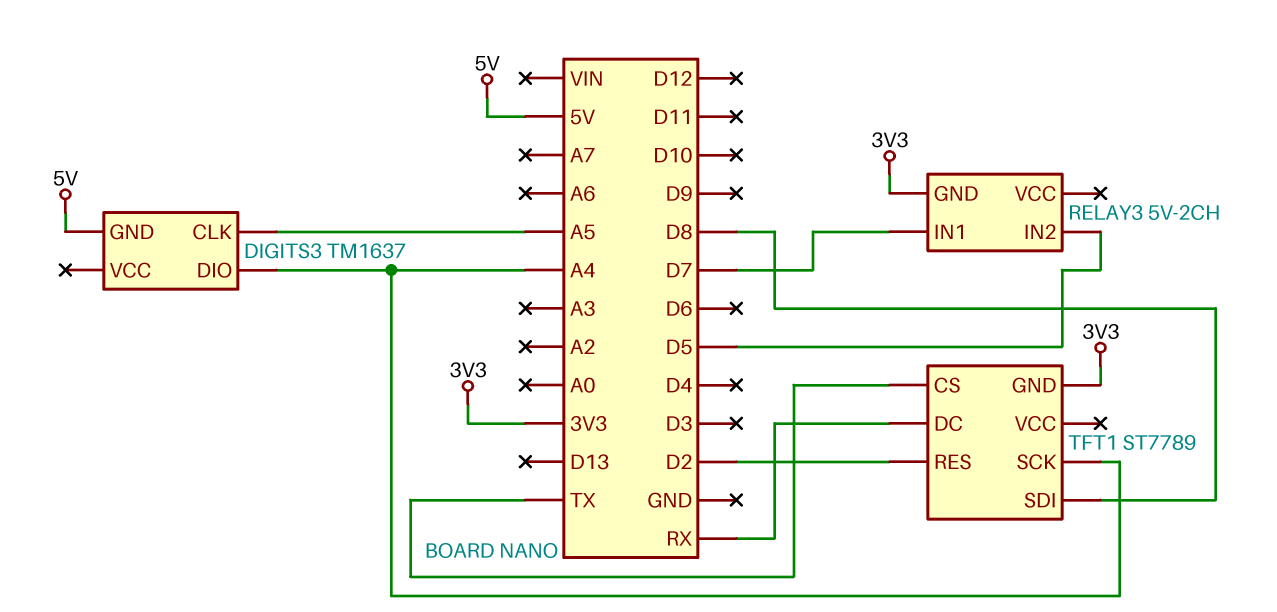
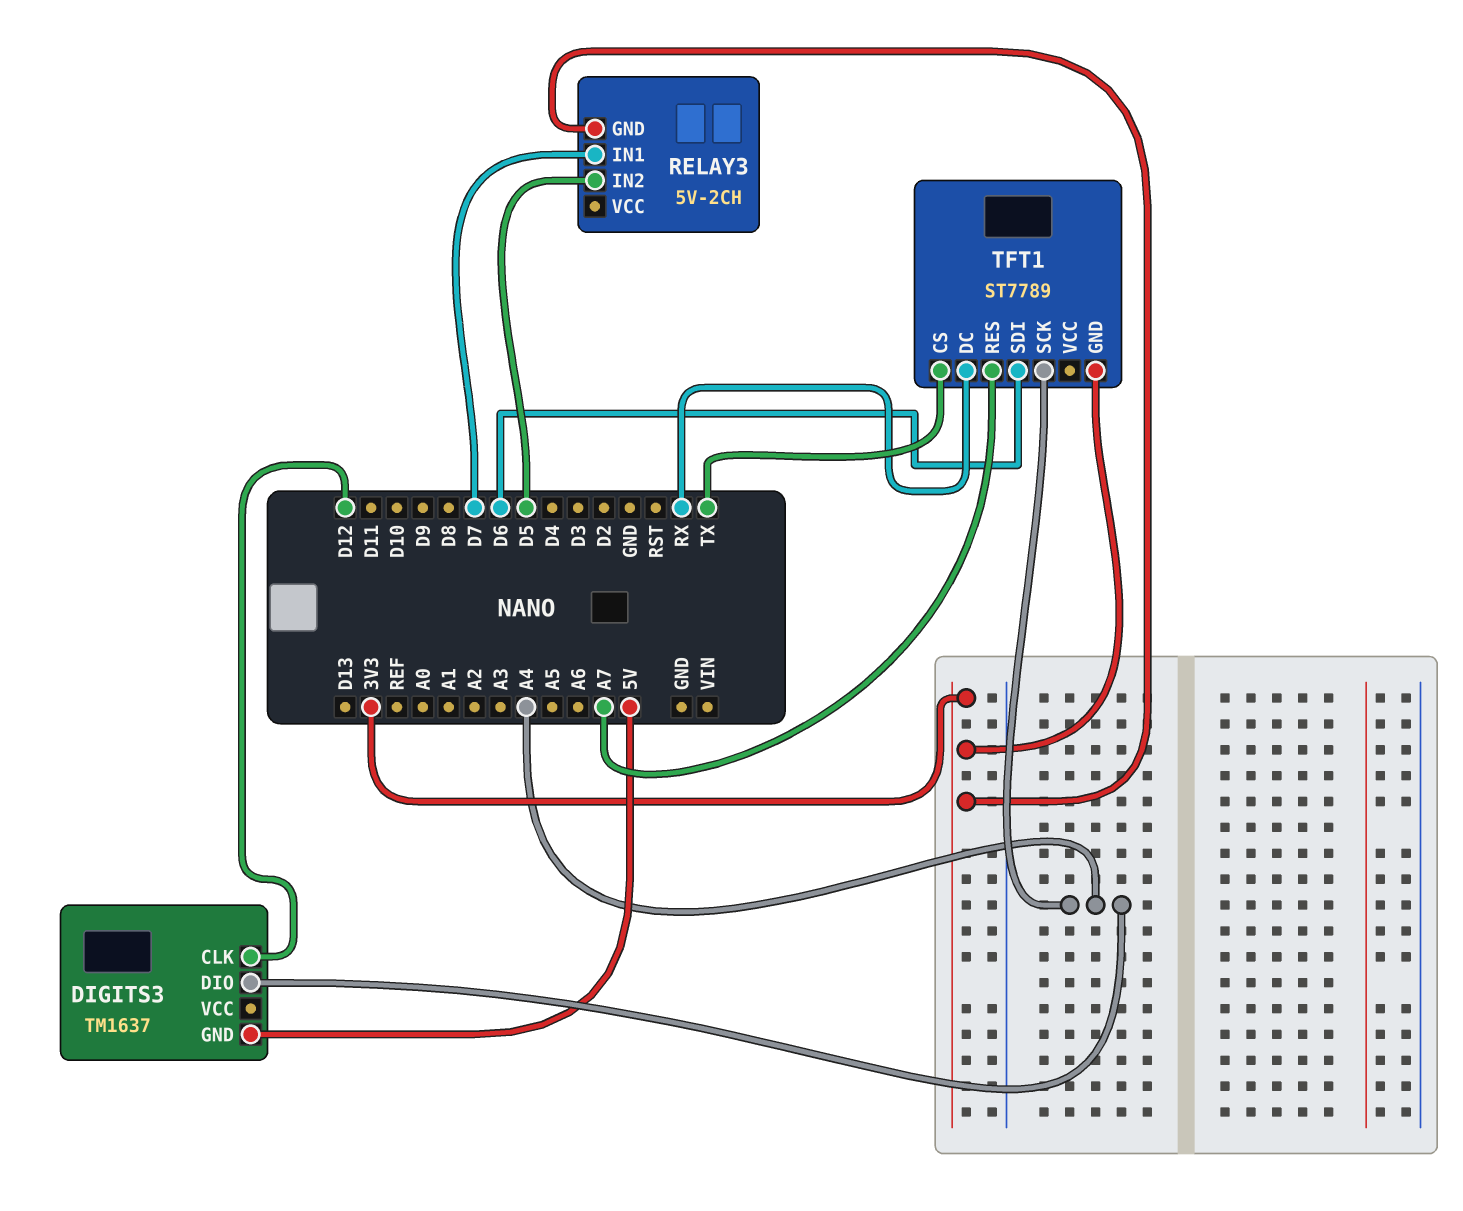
DIGITS3 pin CLK: A5 -> D12
TFT1 pin RES: D2 -> A7
TFT1 pin SDI: D8 -> D6

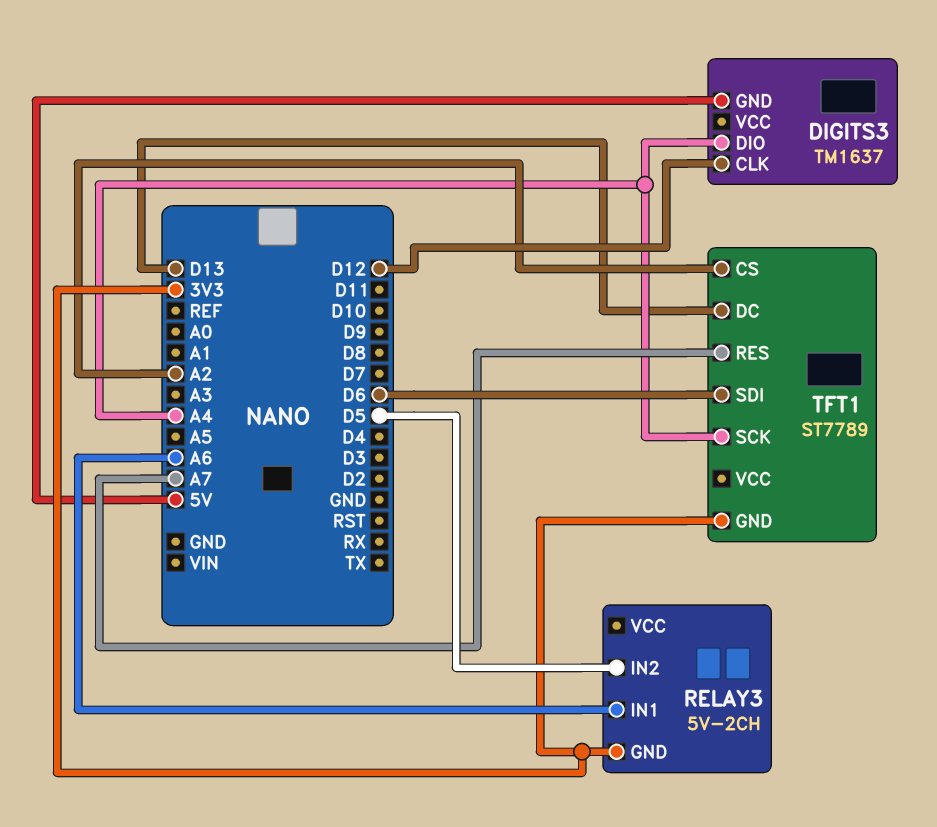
RELAY3 pin IN1: D7 -> A6
TFT1 pin CS: TX -> A2
TFT1 pin DC: RX -> D13

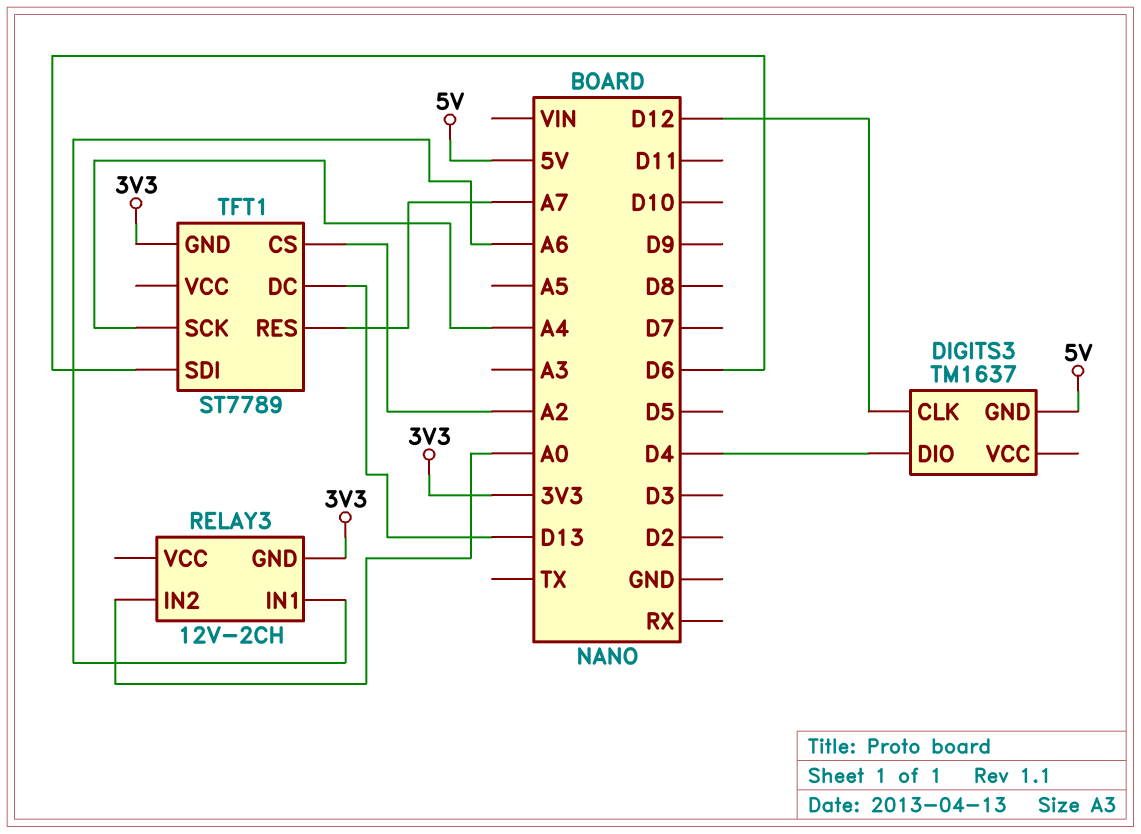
DIGITS3 pin DIO: A4 -> D4
RELAY3: 5V-2CH -> 12V-2CH
RELAY3 pin IN2: D5 -> A0

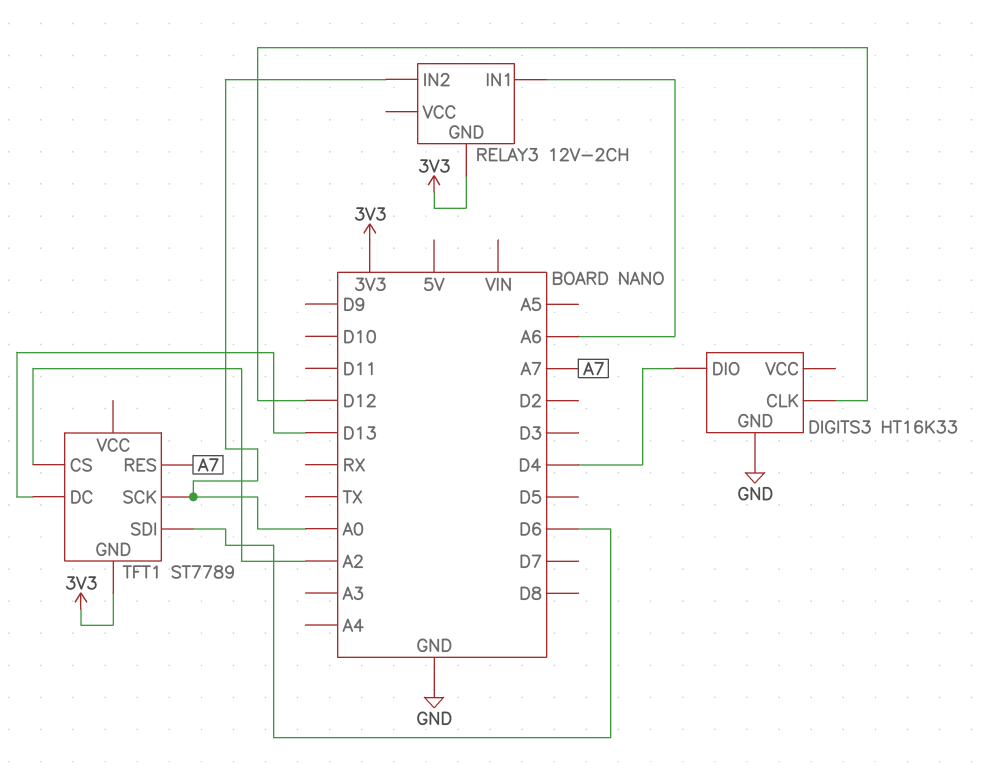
DIGITS3: TM1637 -> HT16K33
DIGITS3 pin GND: 5V -> GND
TFT1 pin SCK: A4 -> A0

